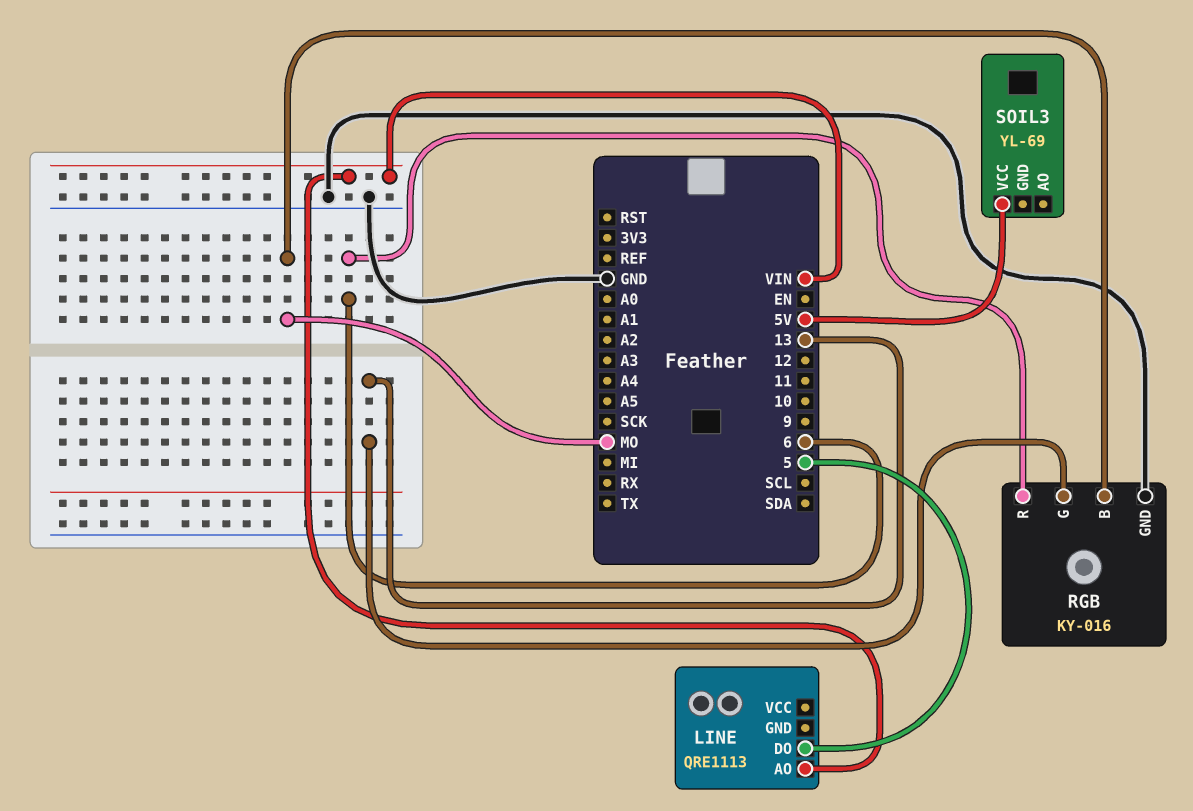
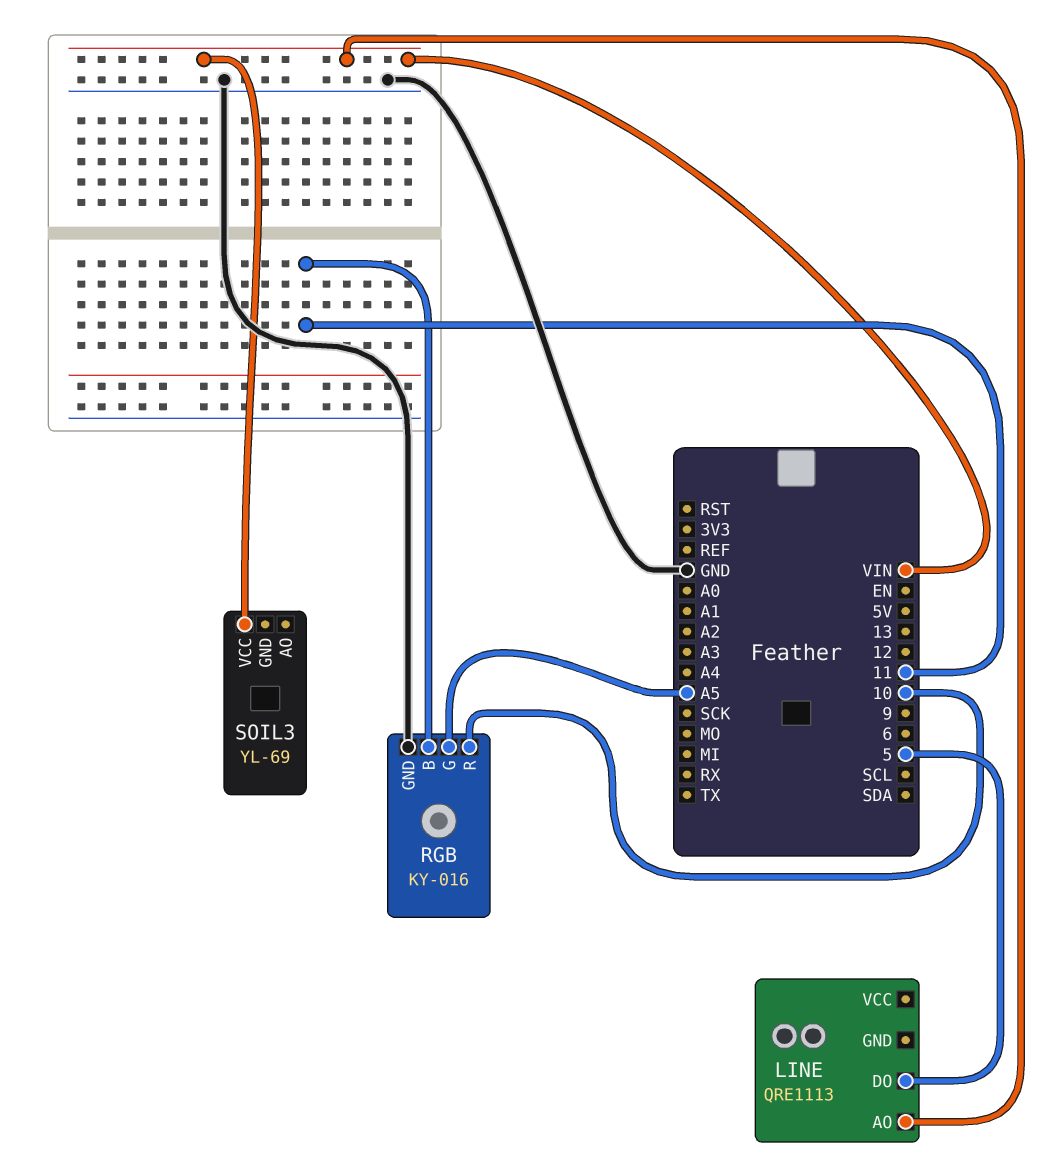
RGB pin B: MO -> 11
RGB pin G: 13 -> A5
RGB pin R: 6 -> 10
SOIL3 pin VCC: 5V -> VIN

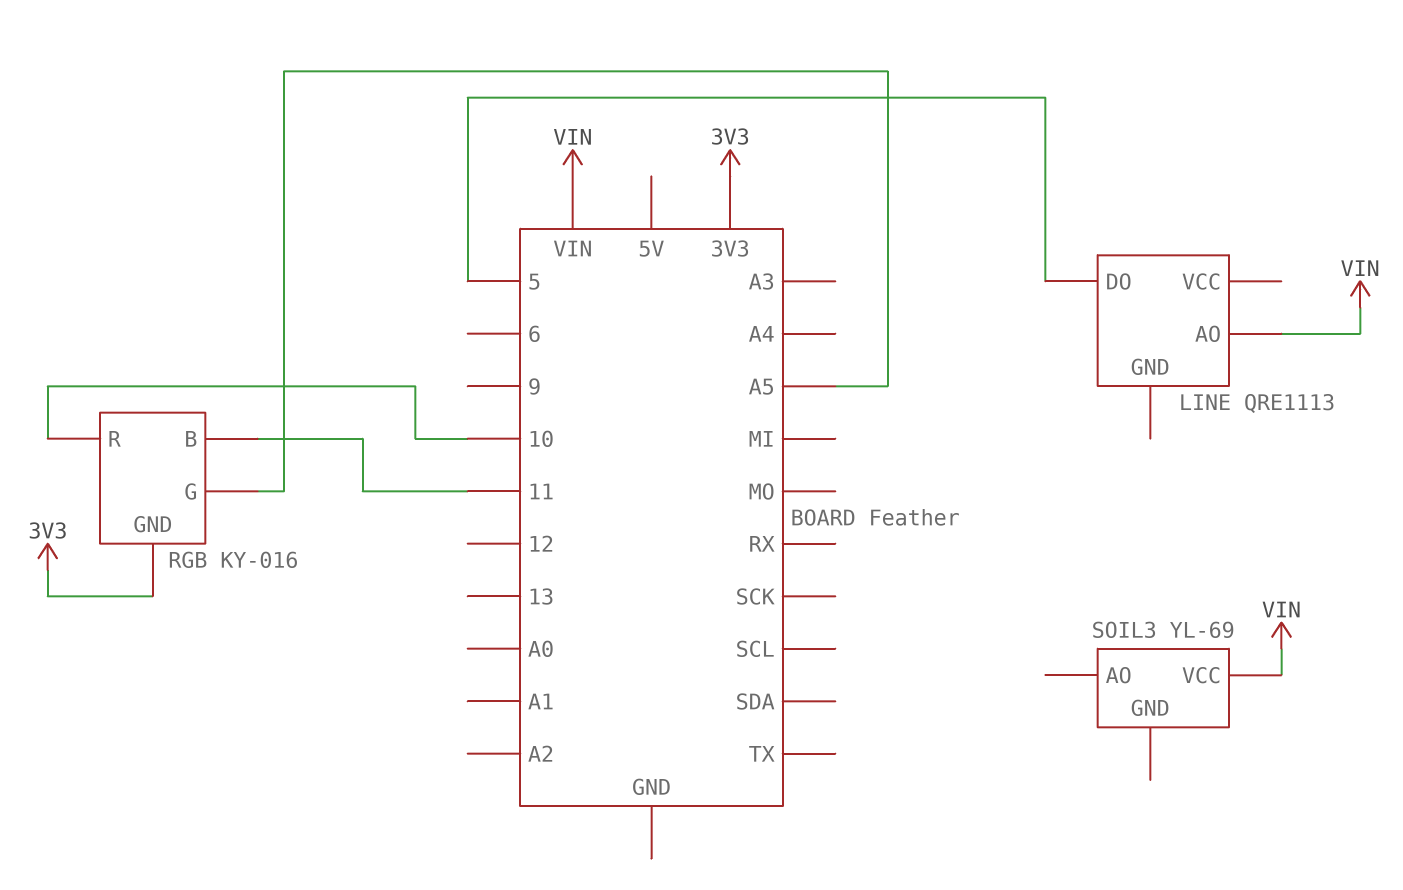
RGB pin GND: GND -> 3V3

